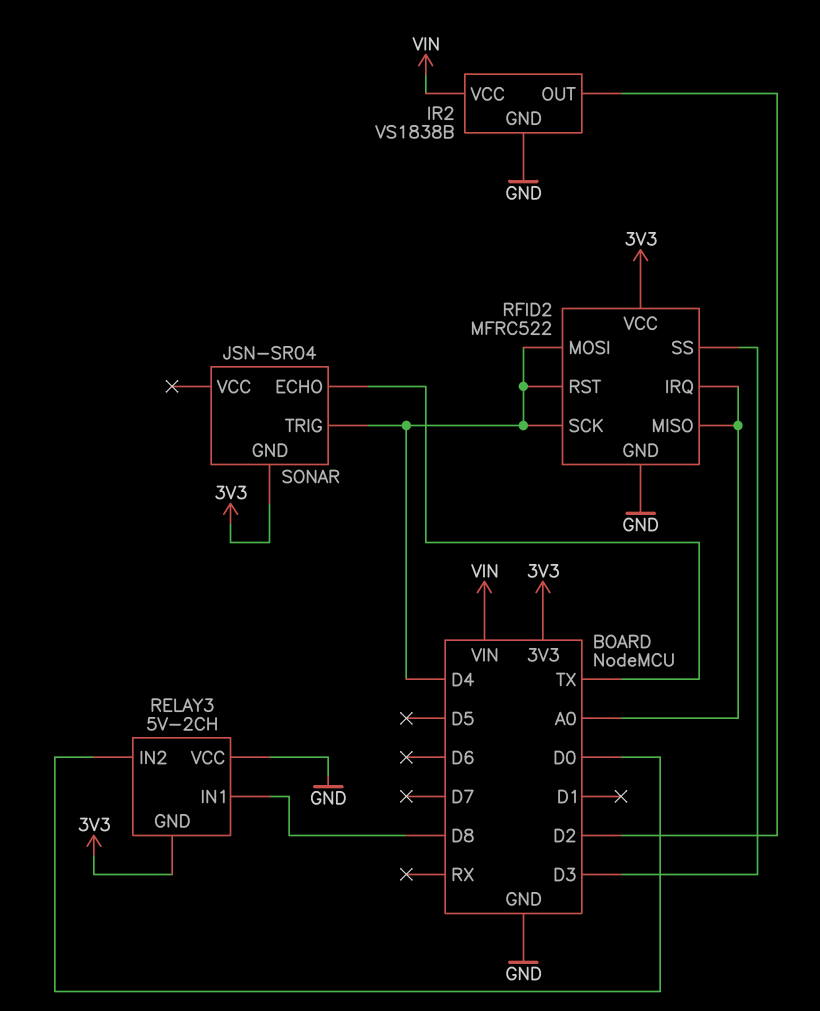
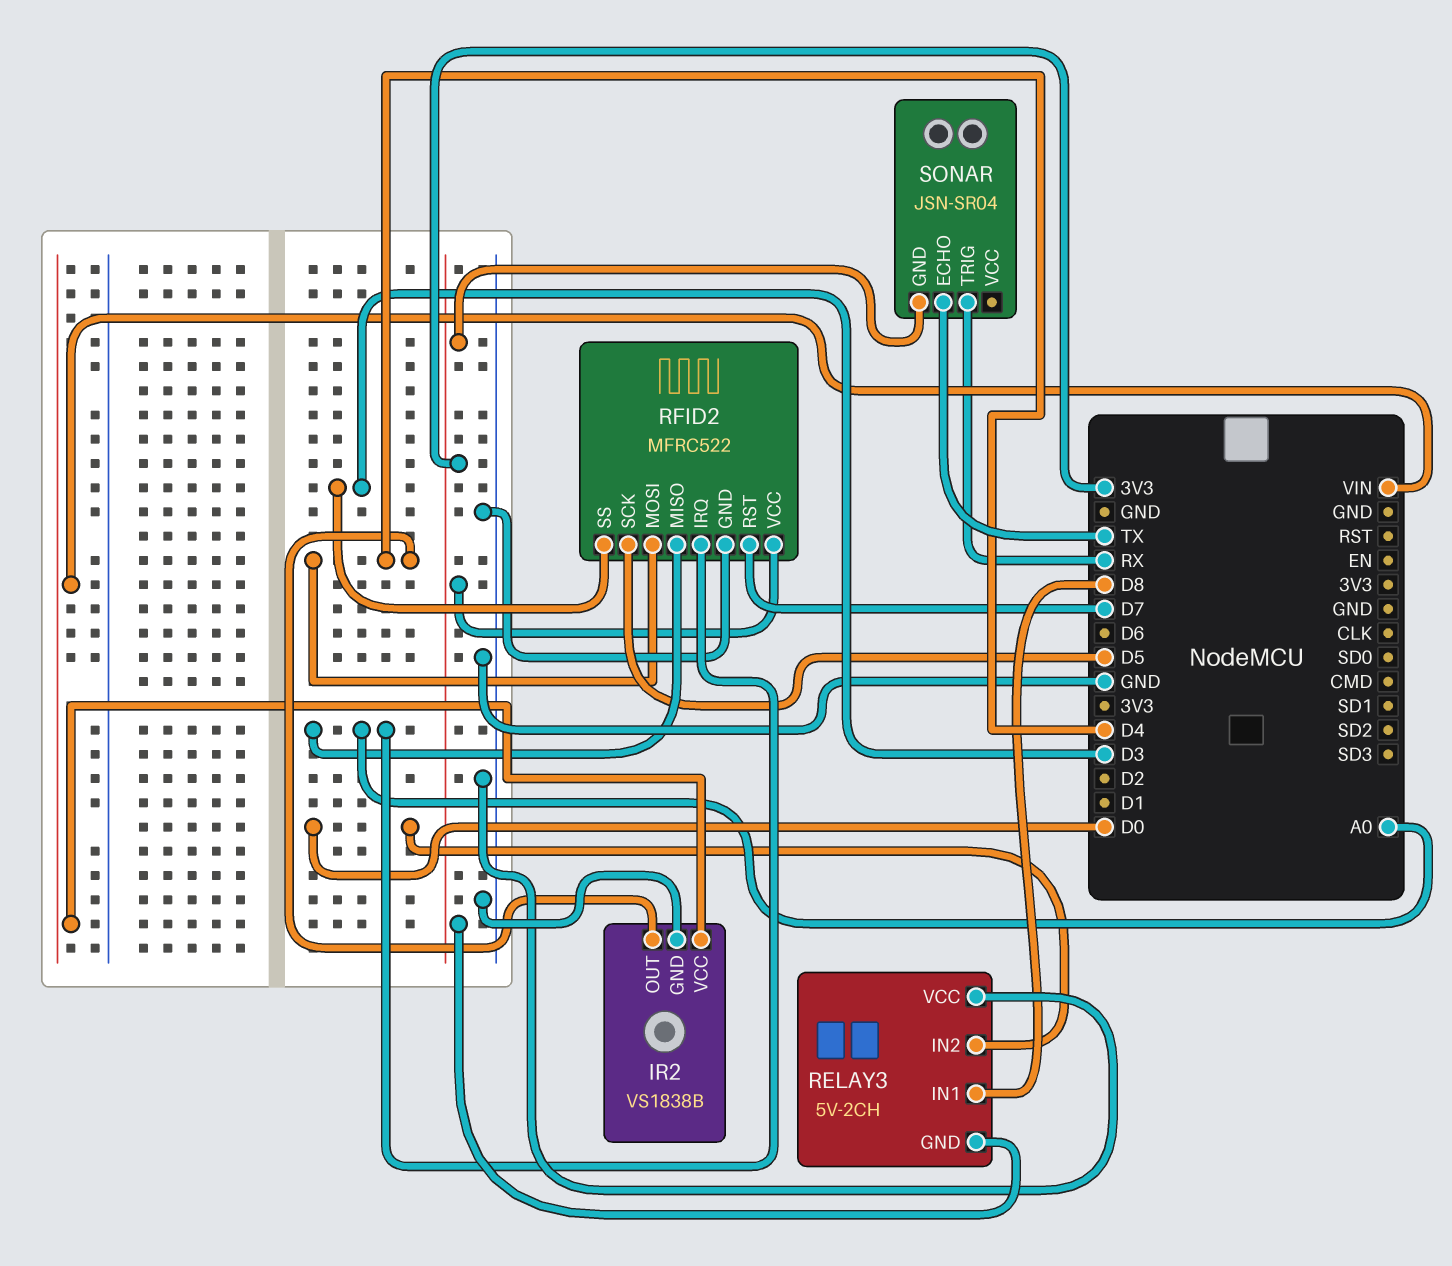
IR2 pin OUT: D2 -> D4
RFID2 pin RST: D4 -> D7
RFID2 pin SCK: D4 -> D5
SONAR pin TRIG: D4 -> RX

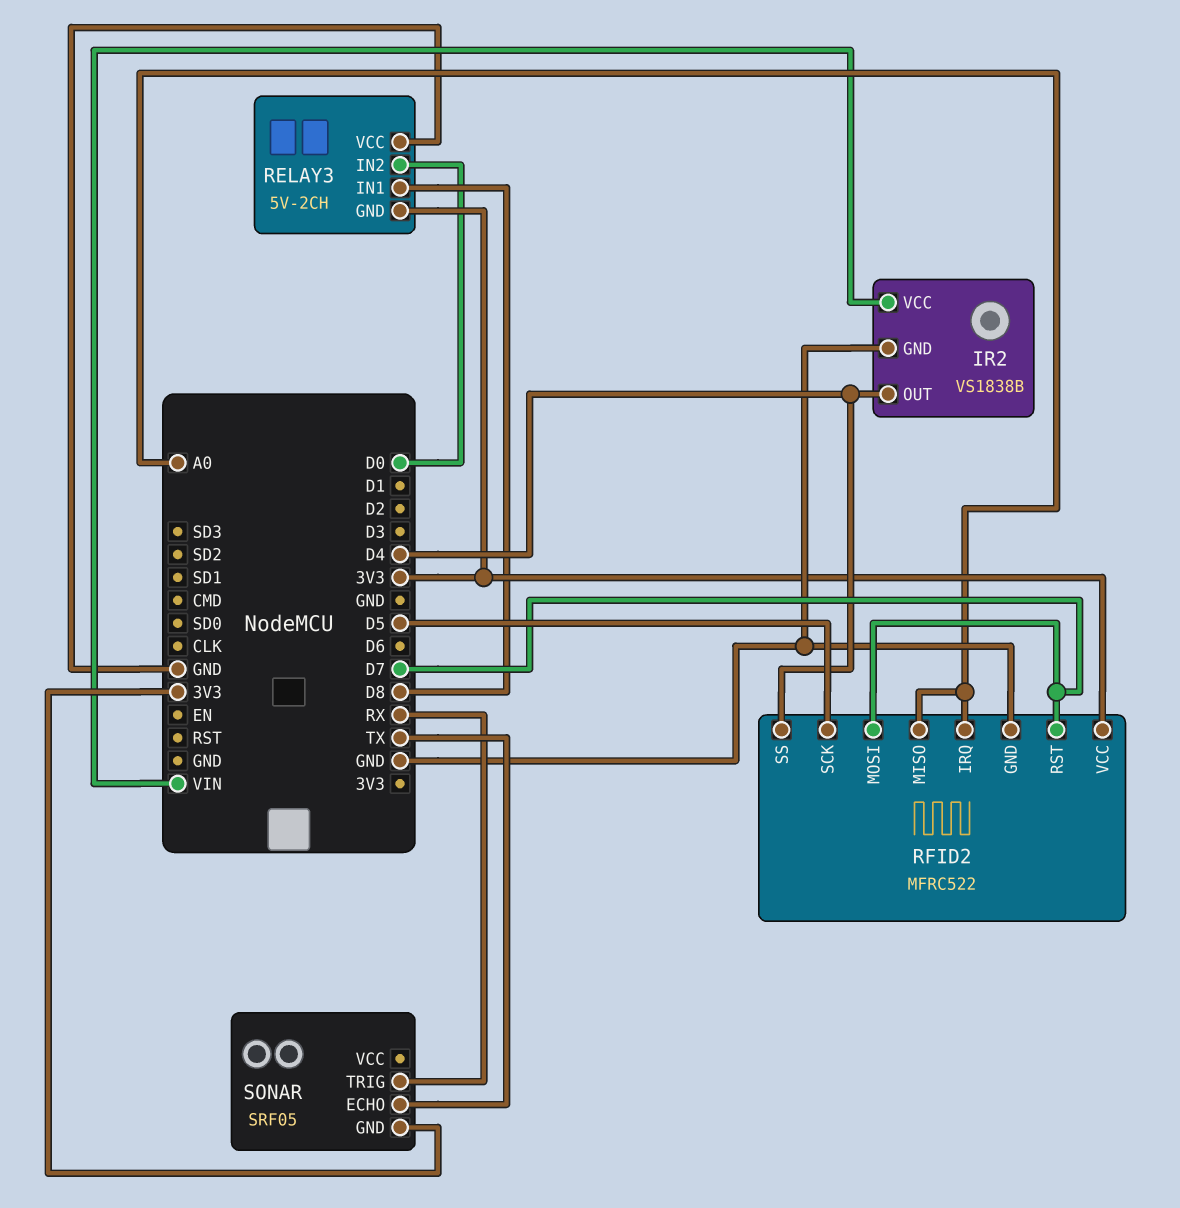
RFID2 pin MOSI: D4 -> D7
RFID2 pin SS: D3 -> D4
SONAR: JSN-SR04 -> SRF05

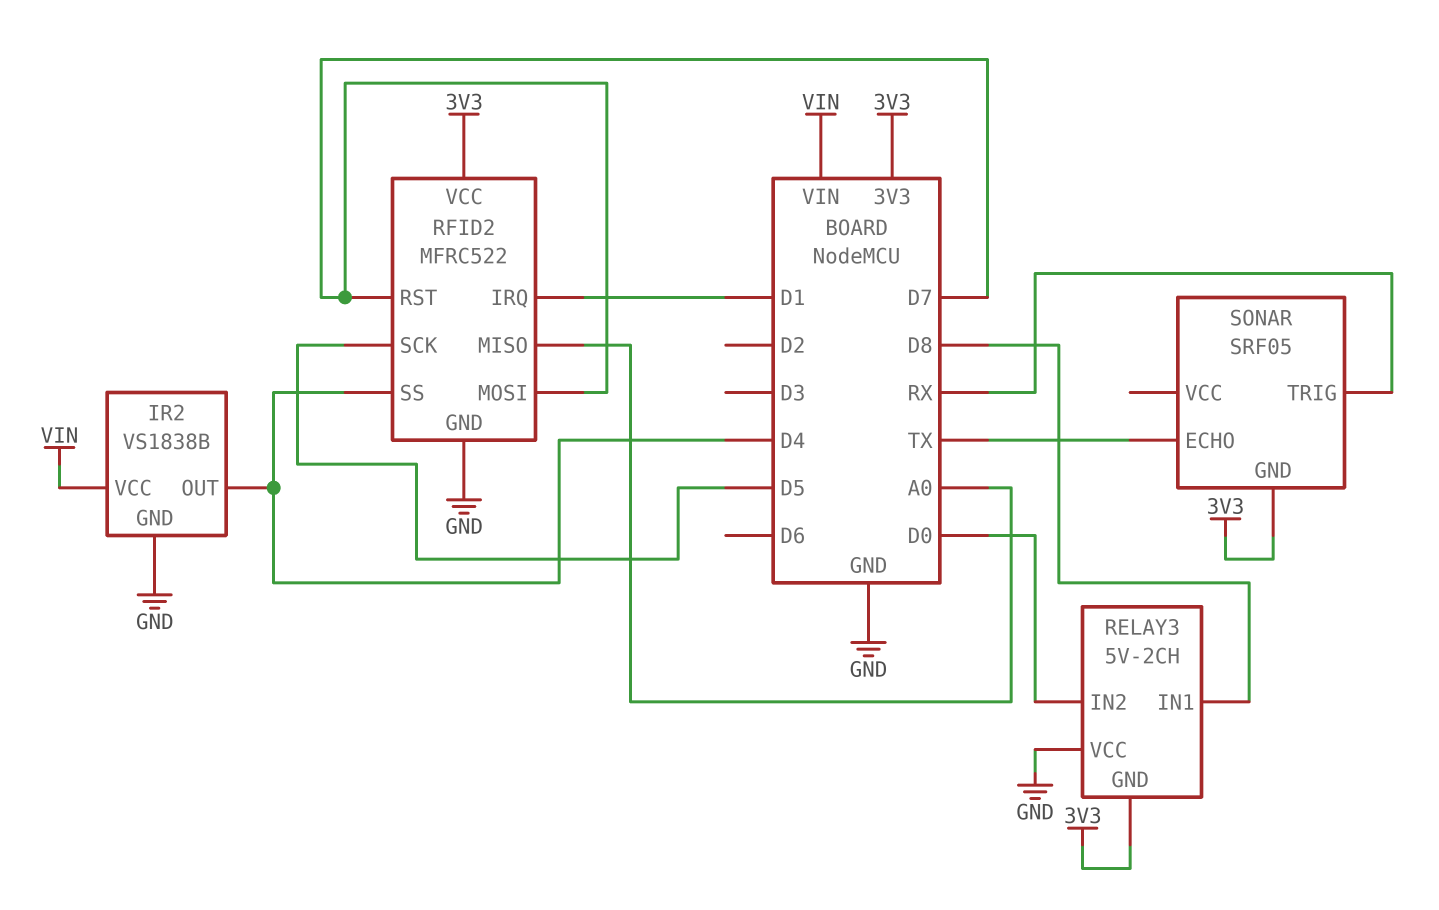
RFID2 pin IRQ: A0 -> D1

